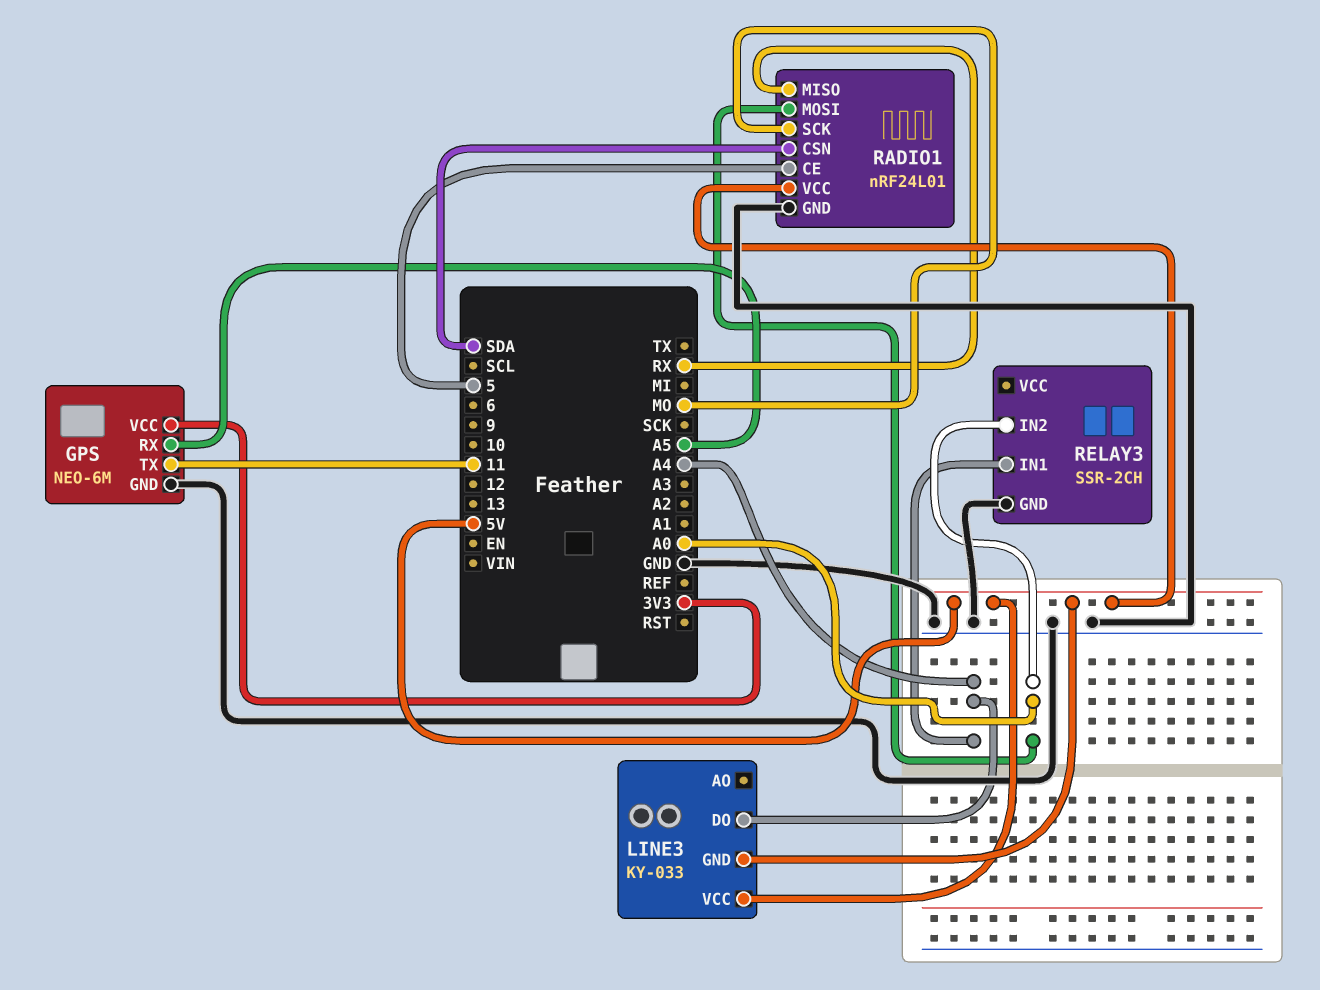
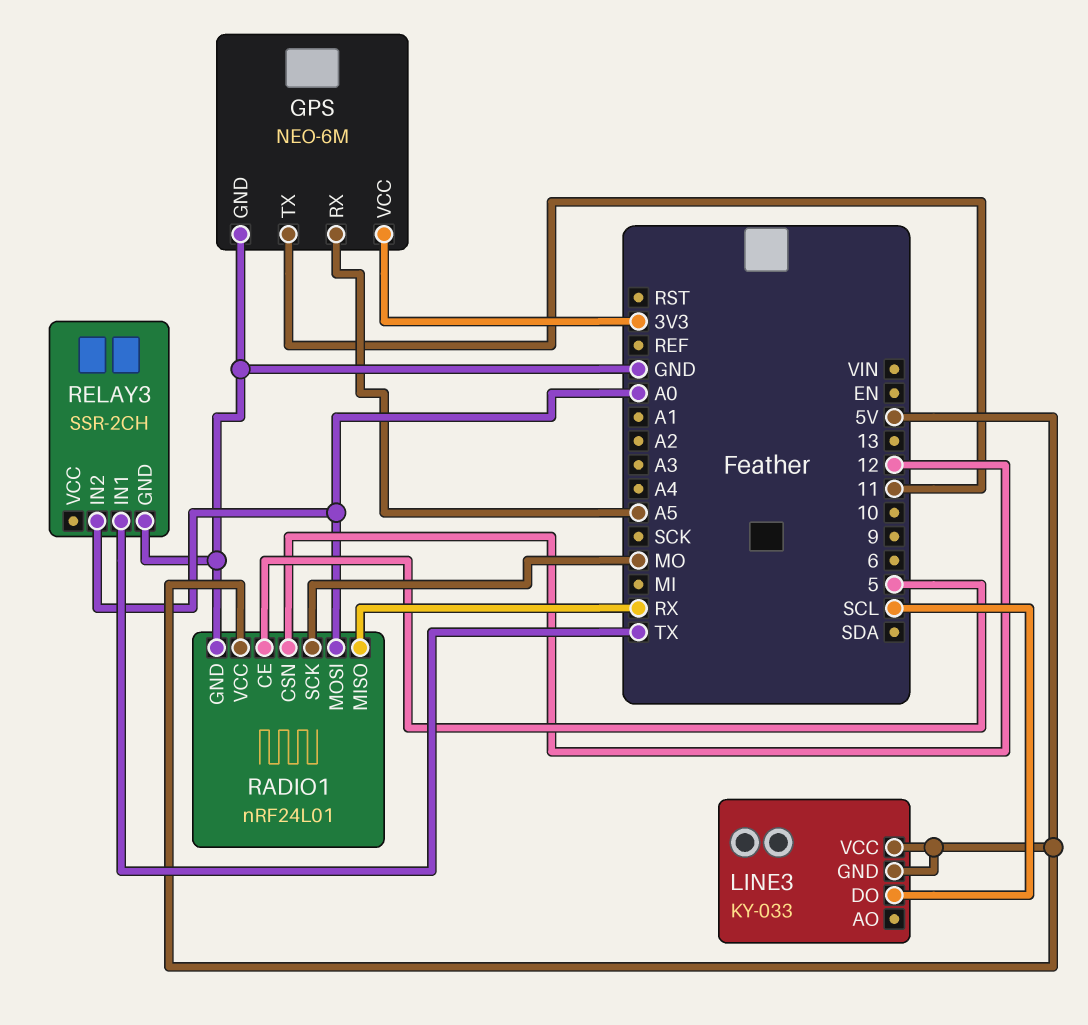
LINE3 pin DO: A4 -> SCL
RADIO1 pin CSN: SDA -> 12
RELAY3 pin IN1: A4 -> TX

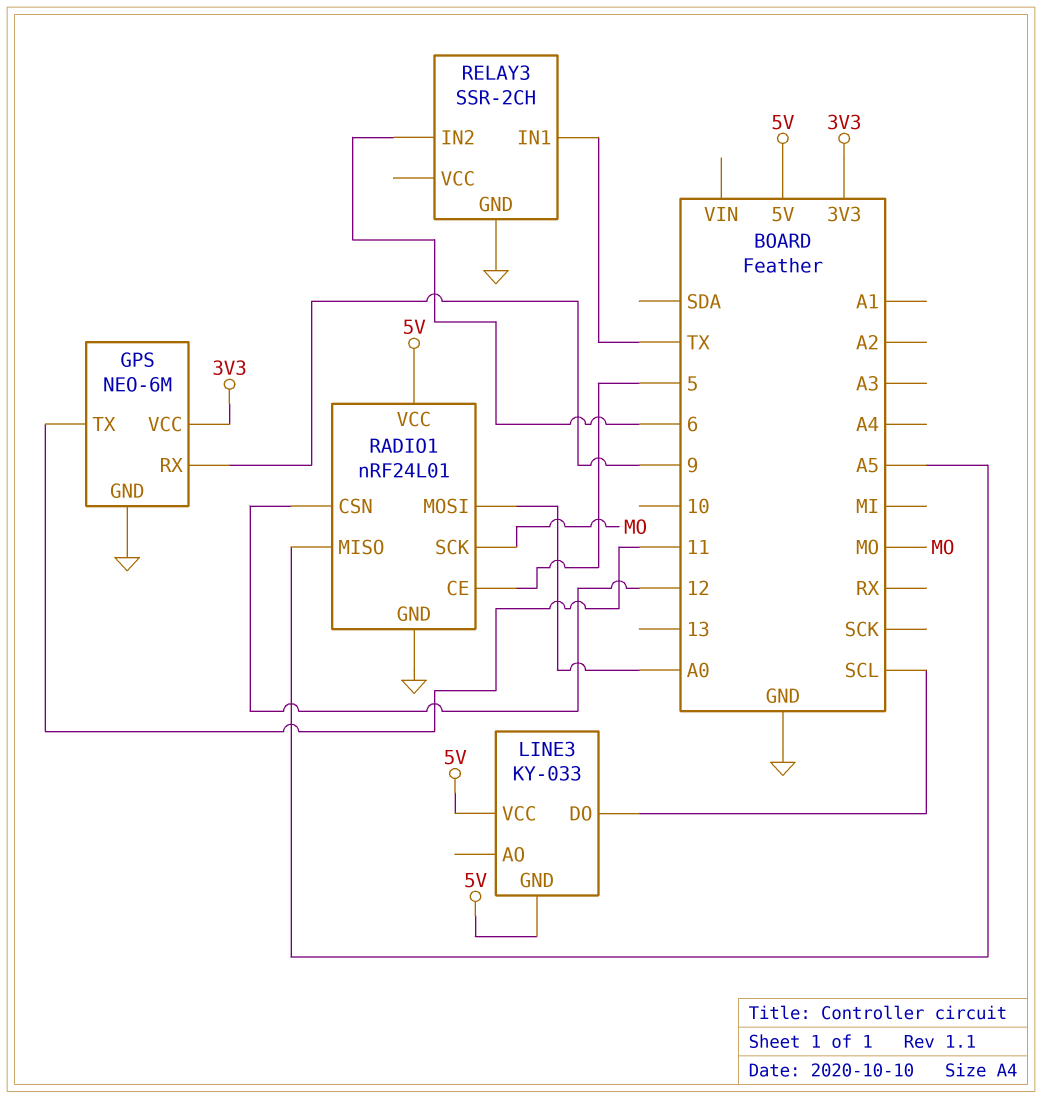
GPS pin RX: A5 -> 9
RADIO1 pin MISO: RX -> A5
RELAY3 pin IN2: A0 -> 6

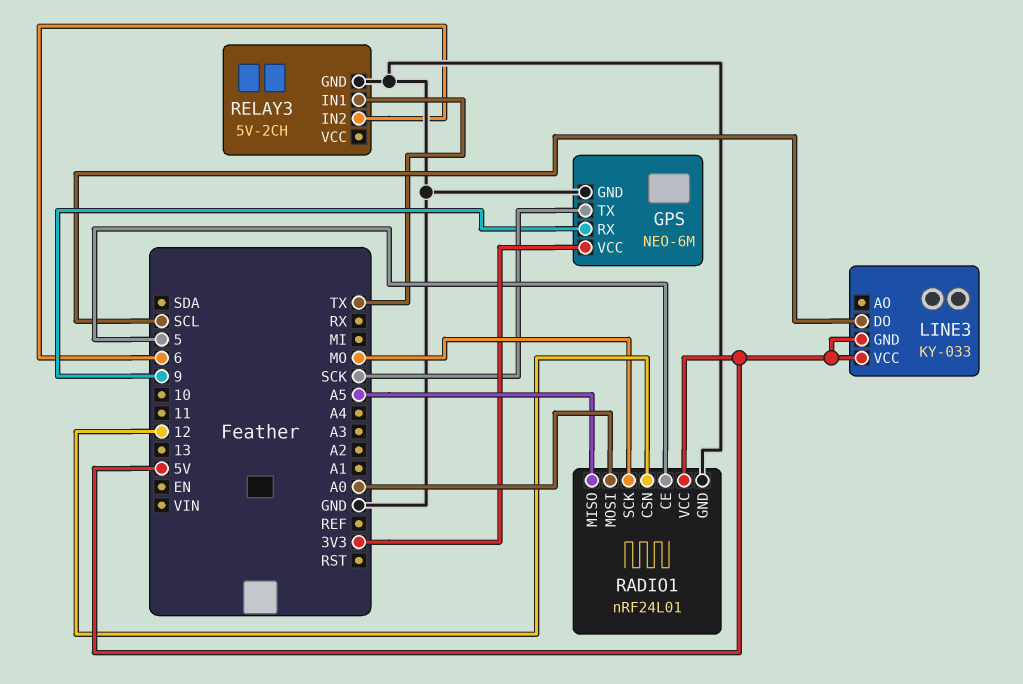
GPS pin TX: 11 -> SCK
RELAY3: SSR-2CH -> 5V-2CH

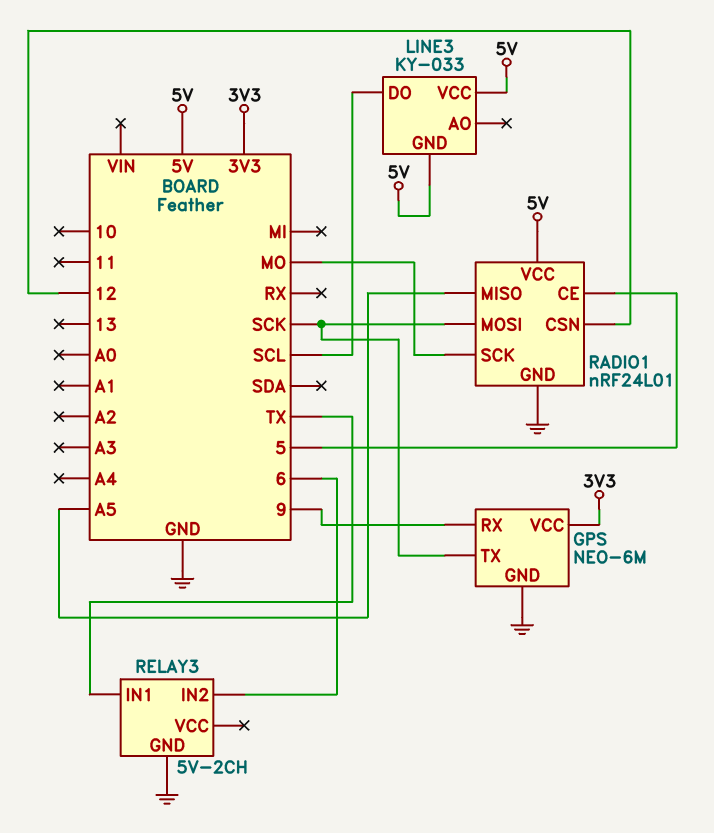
RADIO1 pin MOSI: A0 -> SCK

